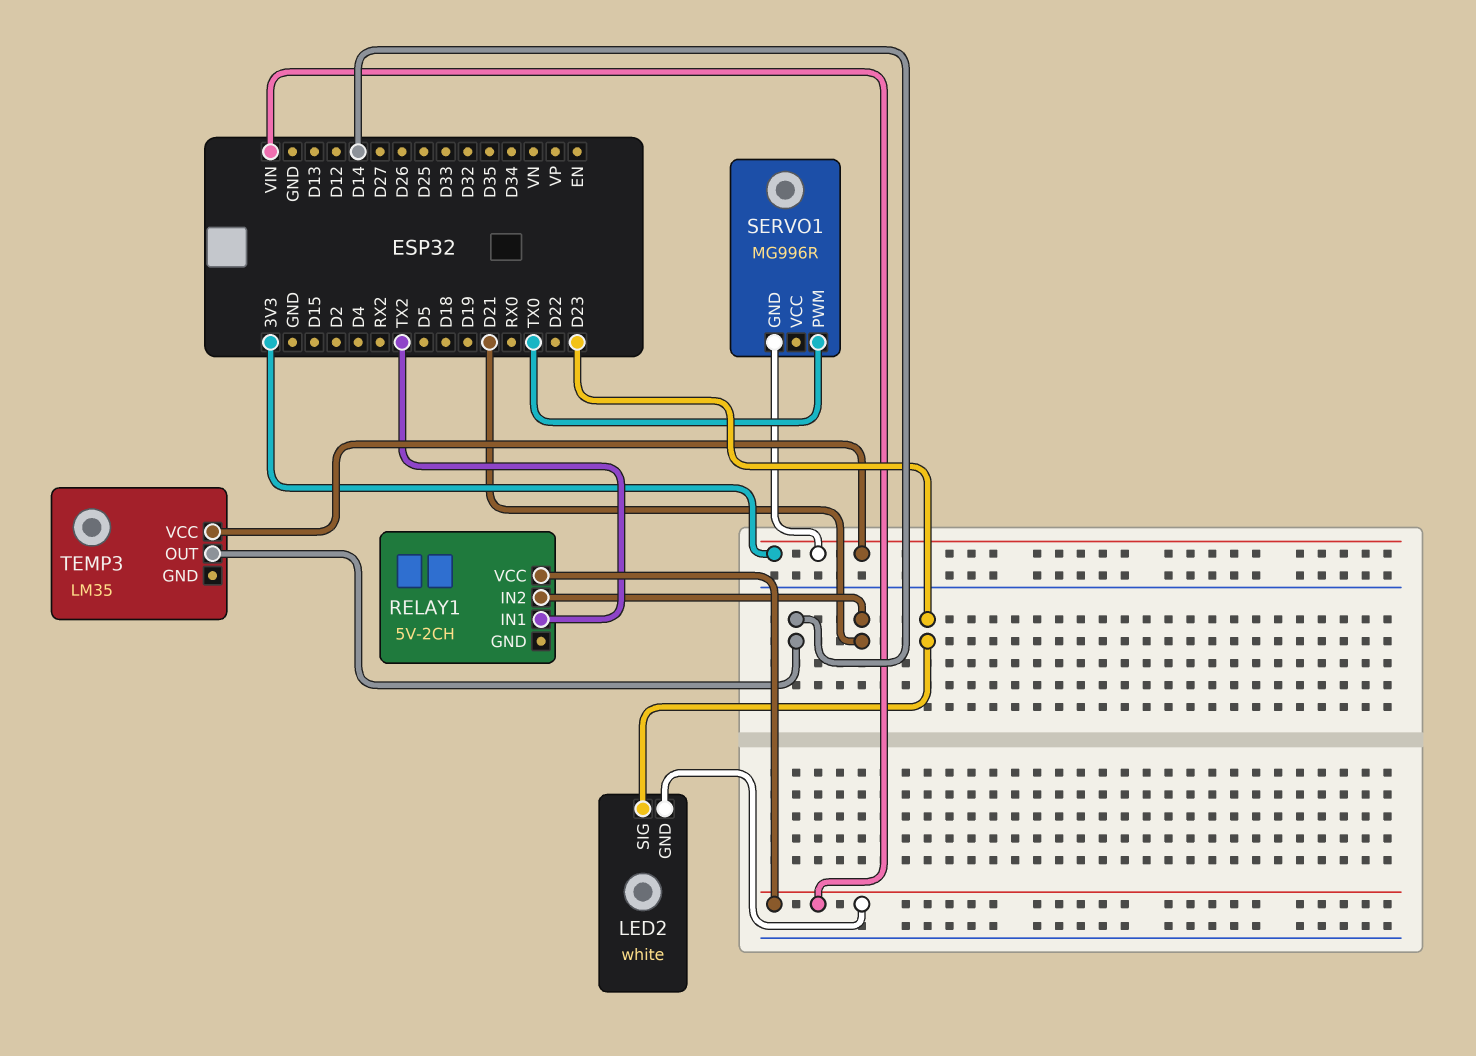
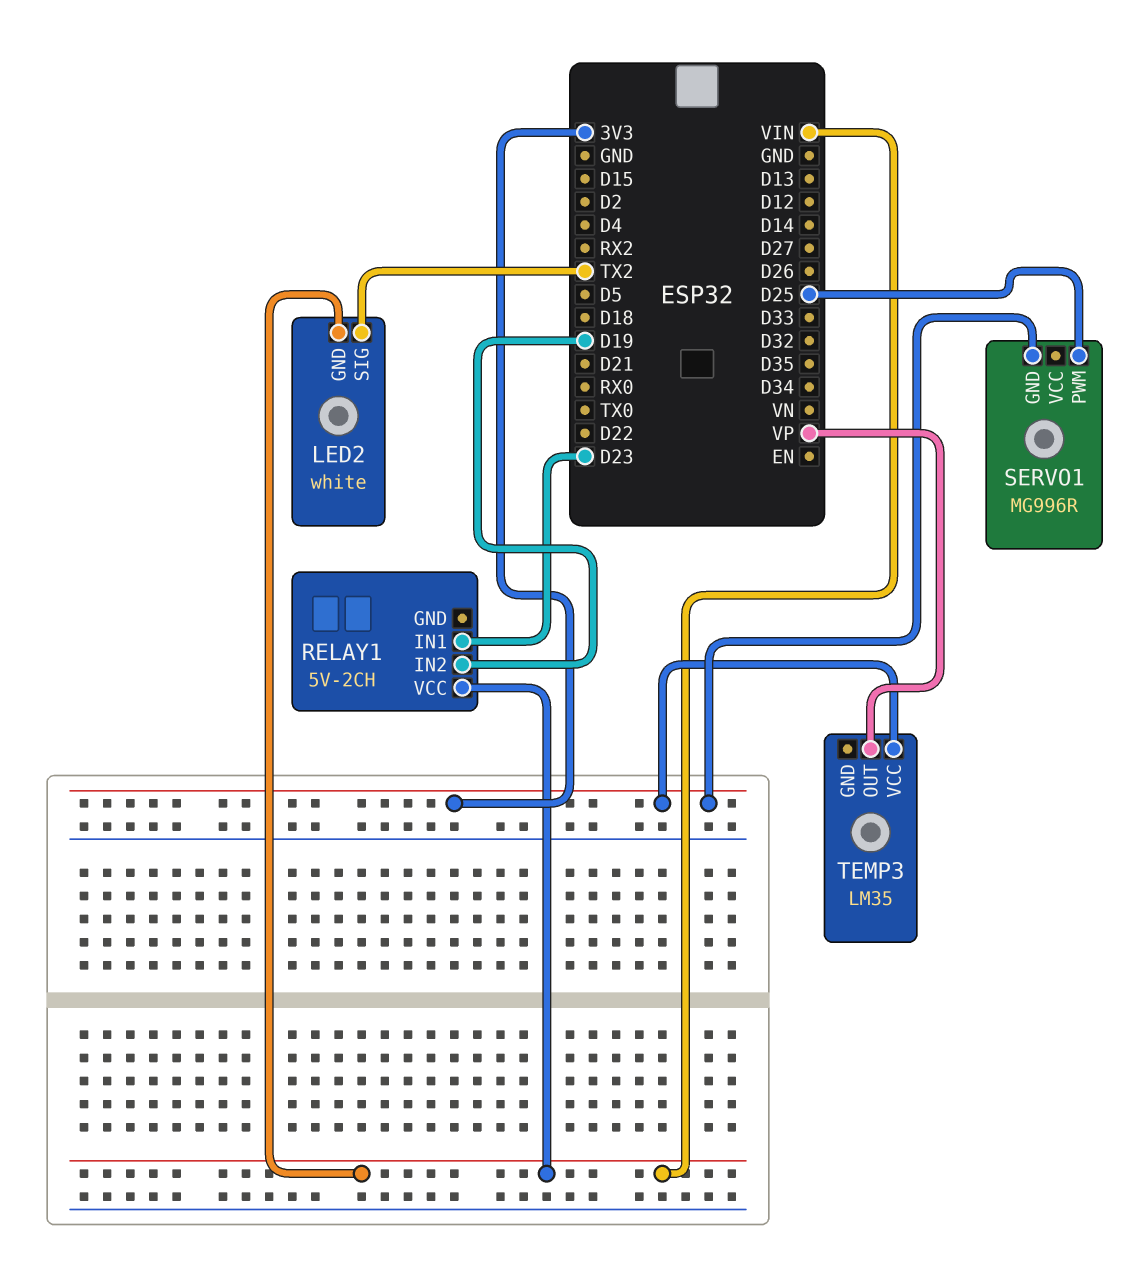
LED2 pin SIG: D23 -> TX2
RELAY1 pin IN1: TX2 -> D23
RELAY1 pin IN2: D21 -> D19
SERVO1 pin PWM: TX0 -> D25
TEMP3 pin OUT: D14 -> VP

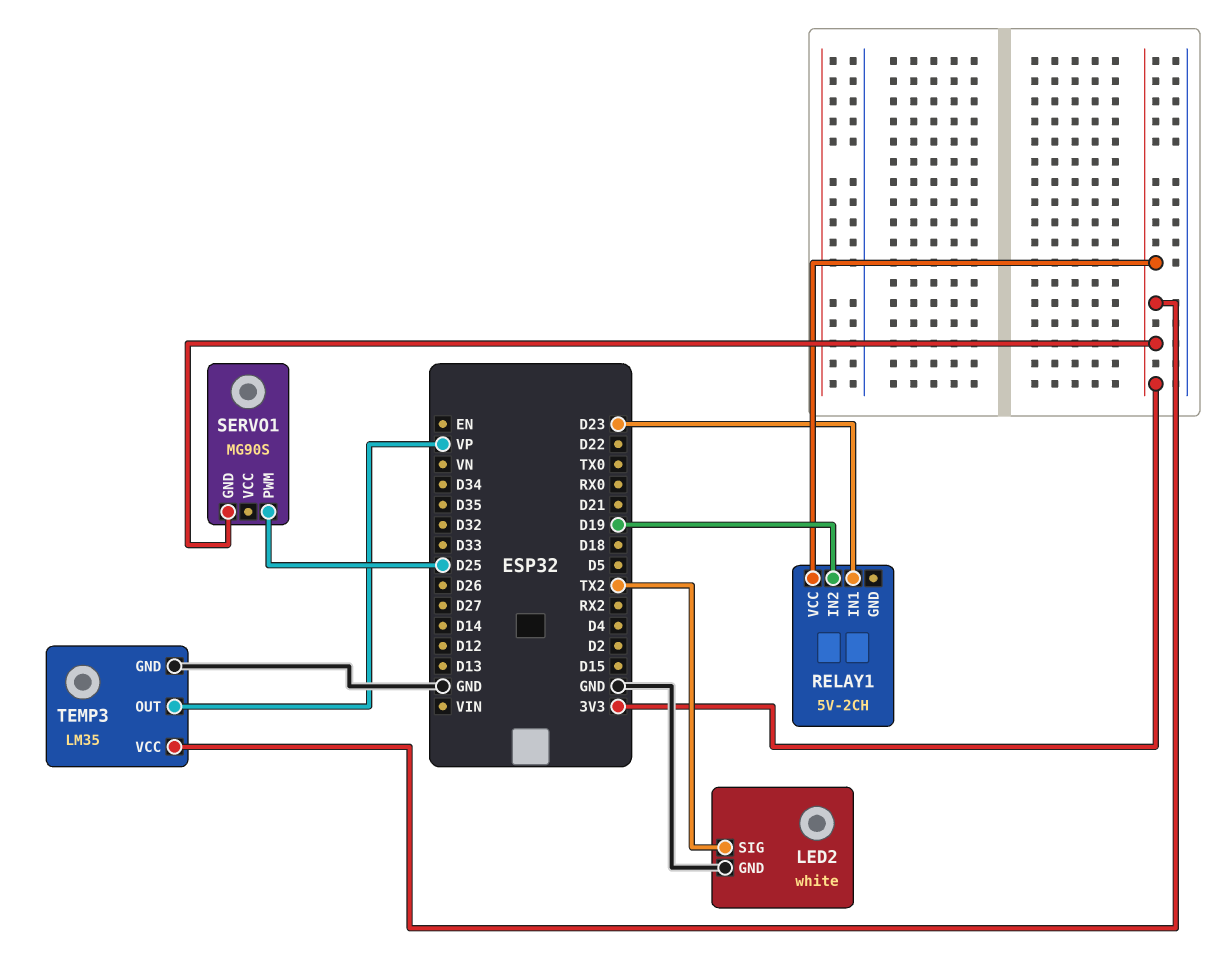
LED2 pin GND: VIN -> GND
RELAY1 pin VCC: VIN -> 3V3
SERVO1: MG996R -> MG90S
TEMP3 pin GND: none -> GND

